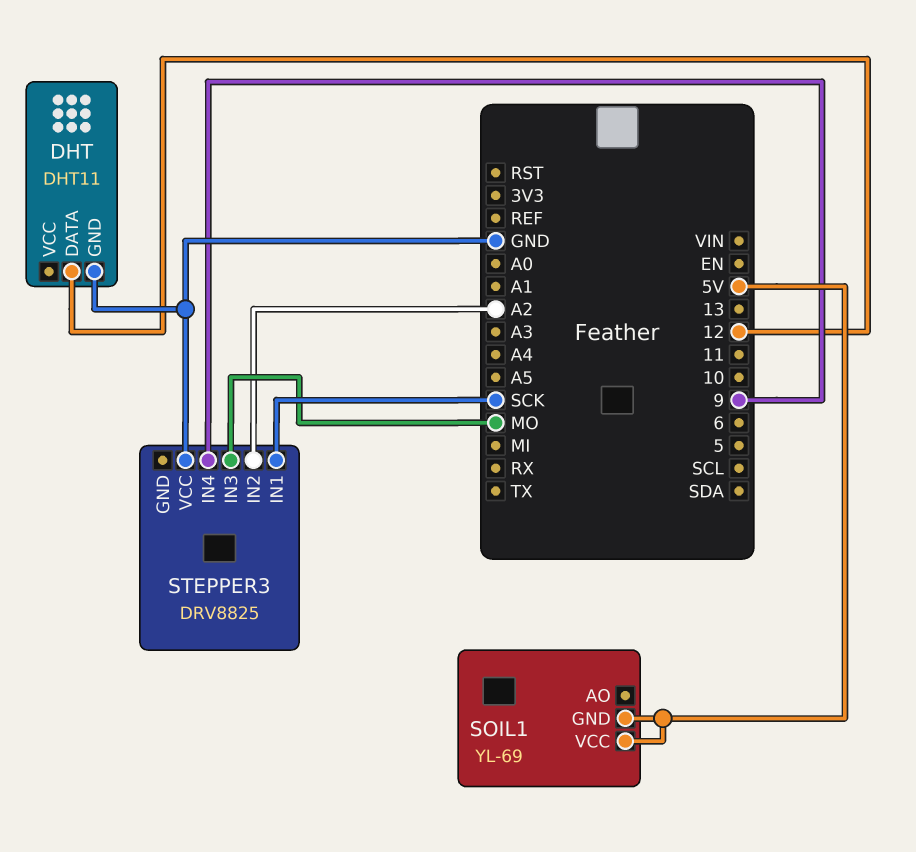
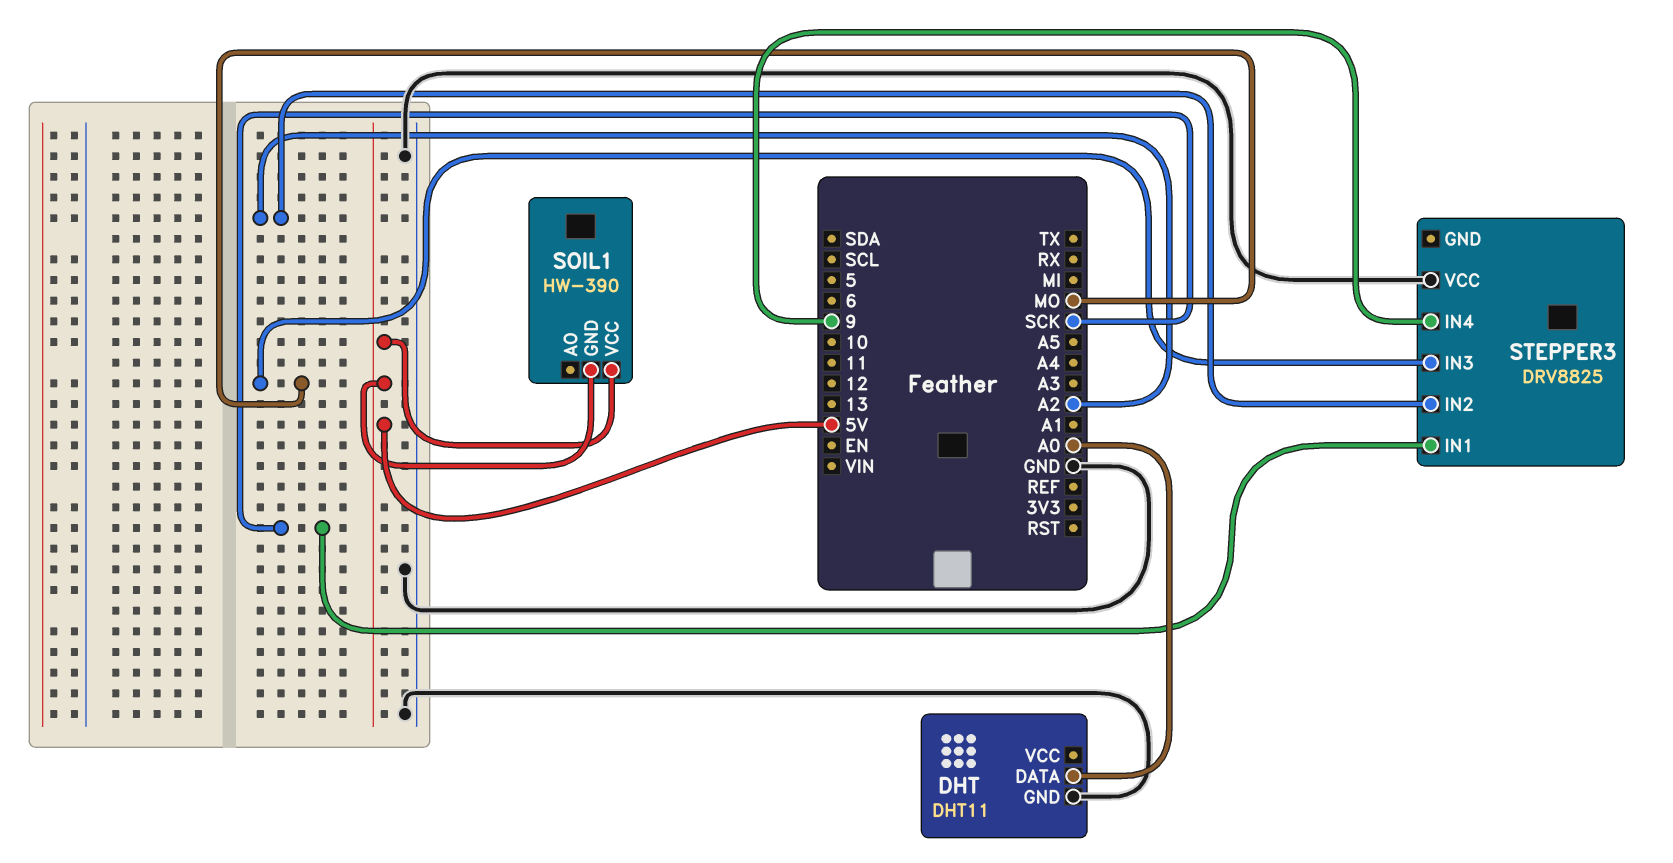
DHT pin DATA: 12 -> A0
SOIL1: YL-69 -> HW-390

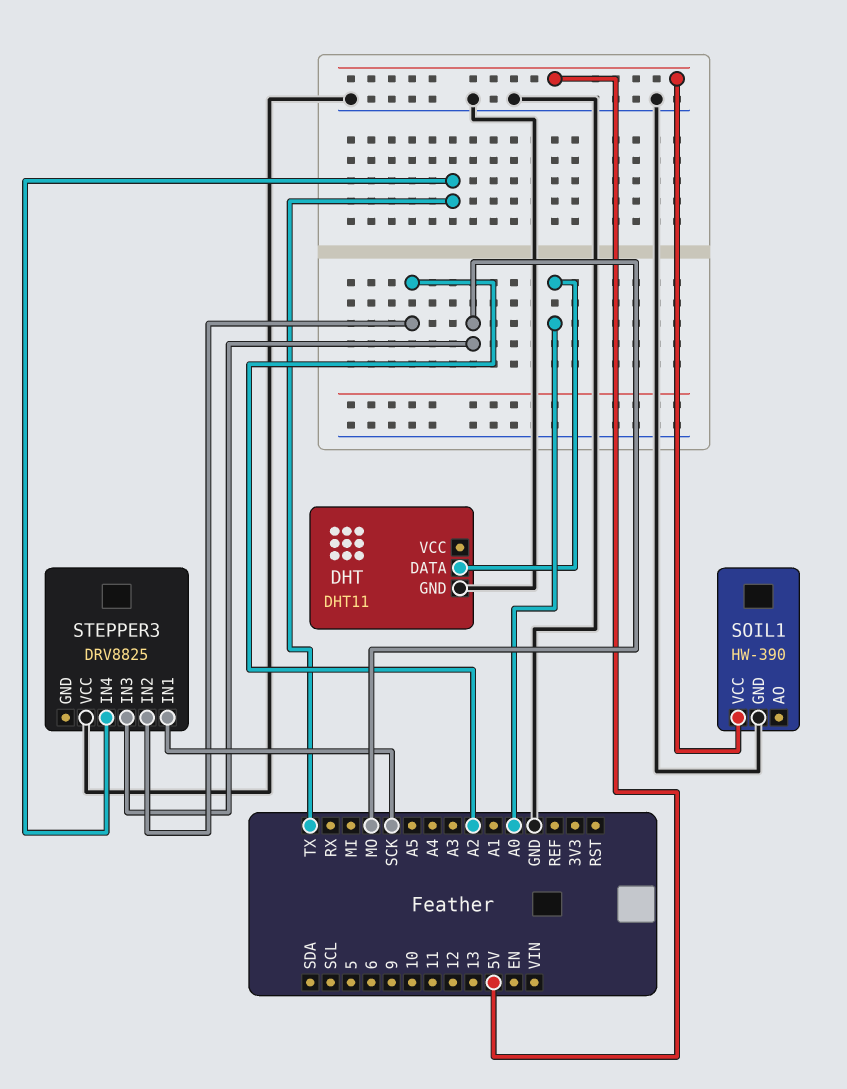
SOIL1 pin GND: 5V -> GND
STEPPER3 pin IN4: 9 -> TX

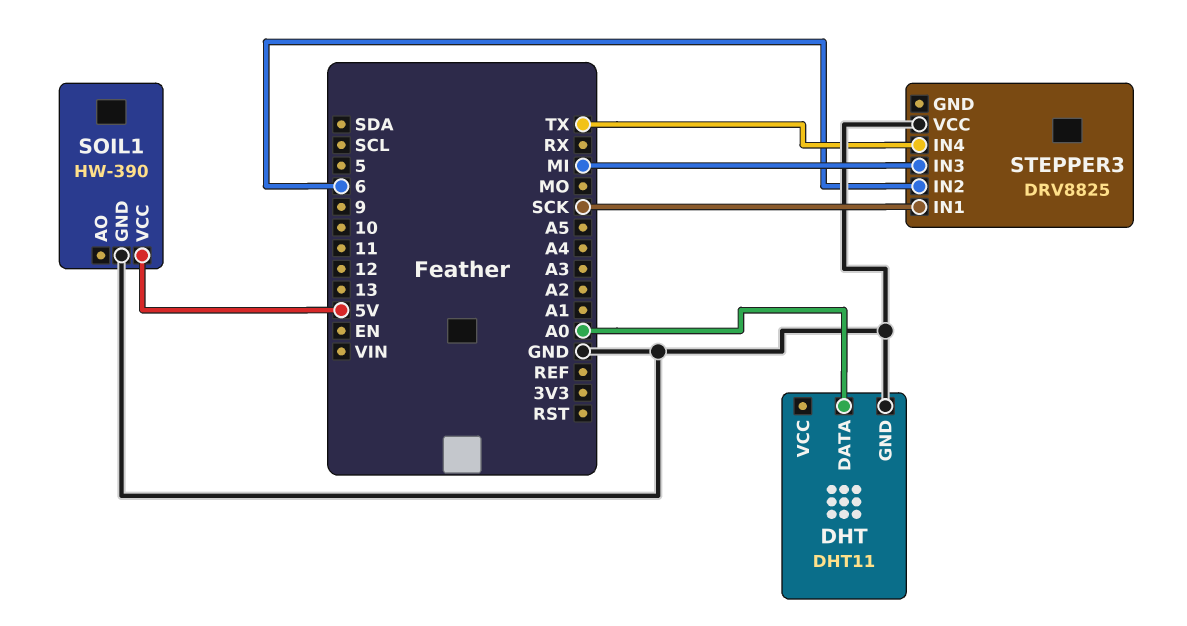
STEPPER3 pin IN2: A2 -> 6
STEPPER3 pin IN3: MO -> MI

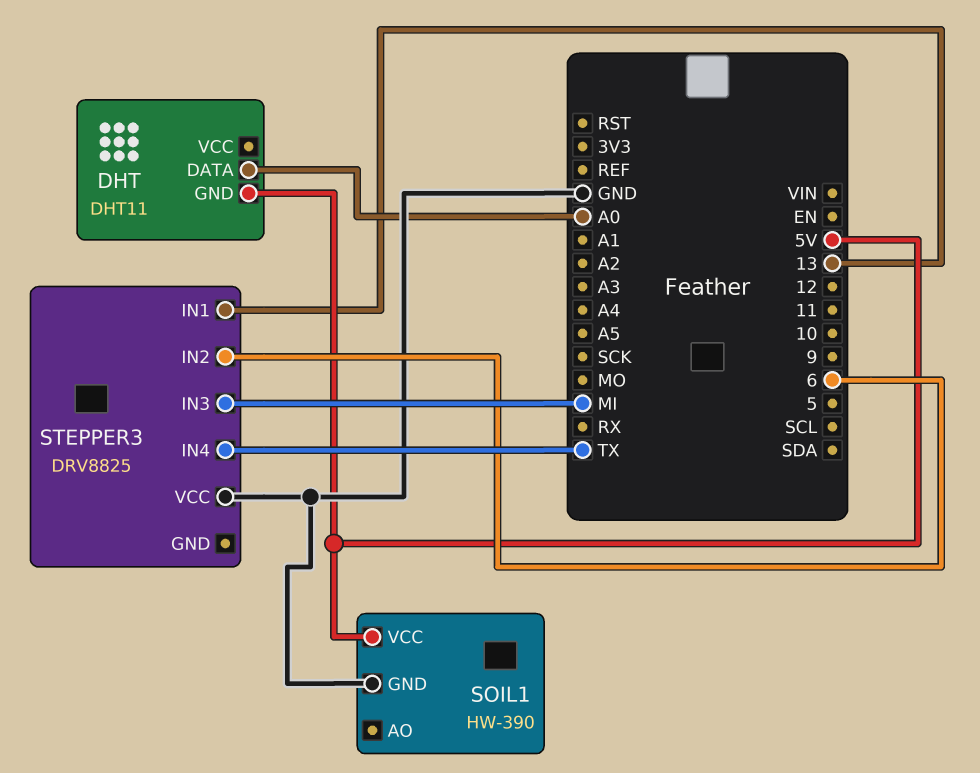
DHT pin GND: GND -> 5V
STEPPER3 pin IN1: SCK -> 13

